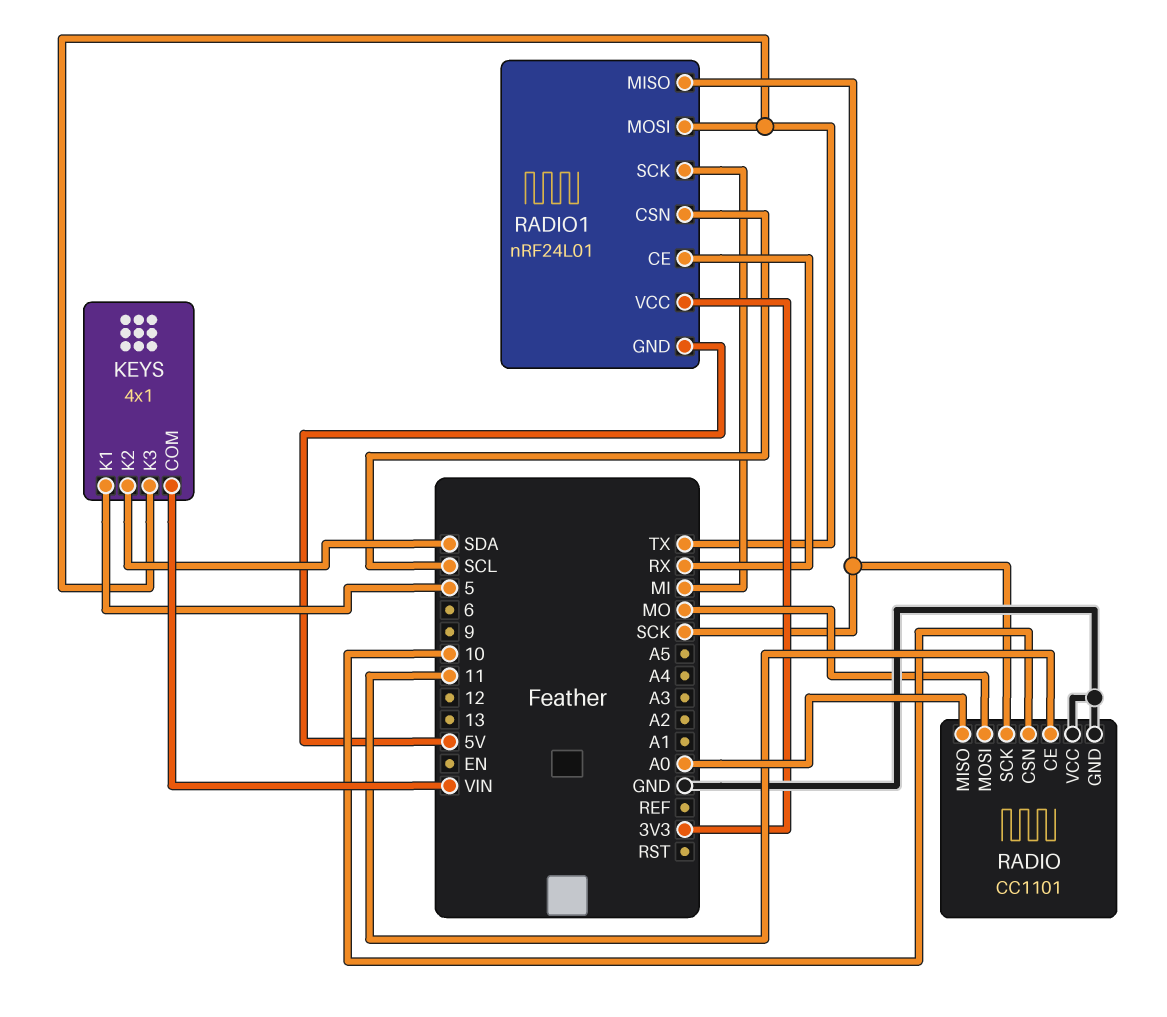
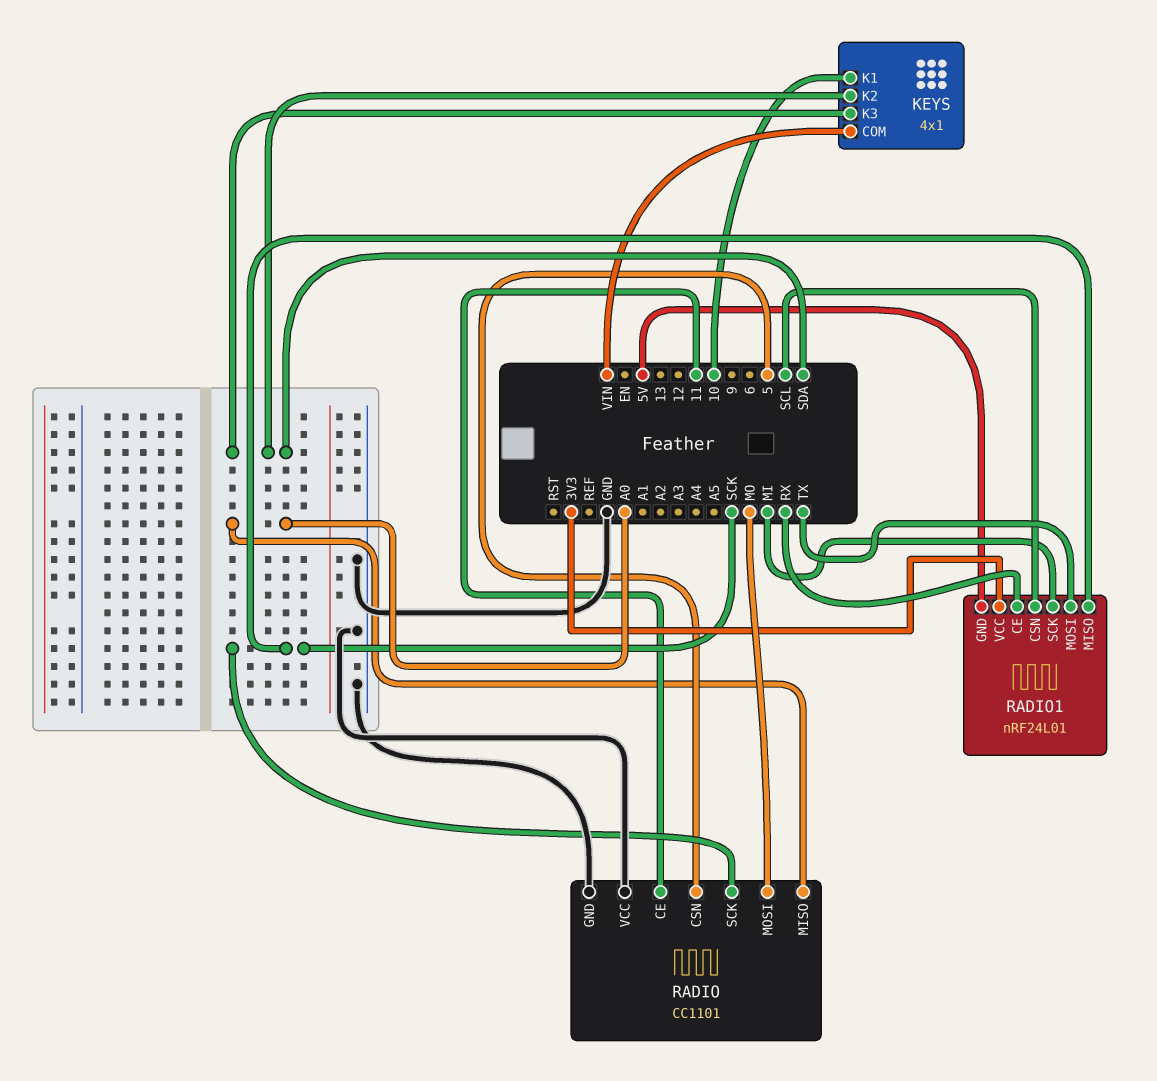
KEYS pin K1: 5 -> 10
KEYS pin K3: TX -> SDA
RADIO pin CSN: 10 -> 5

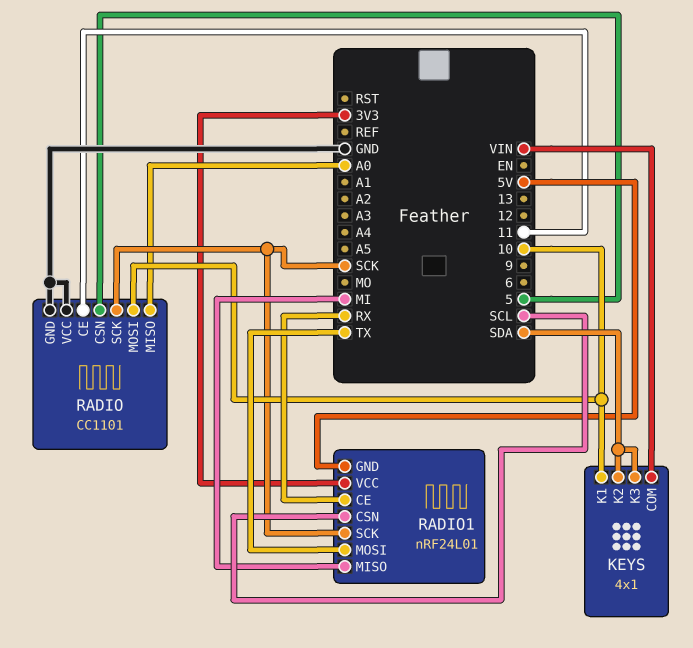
RADIO pin MOSI: MO -> 10
RADIO1 pin MISO: SCK -> MI
RADIO1 pin SCK: MI -> SCK

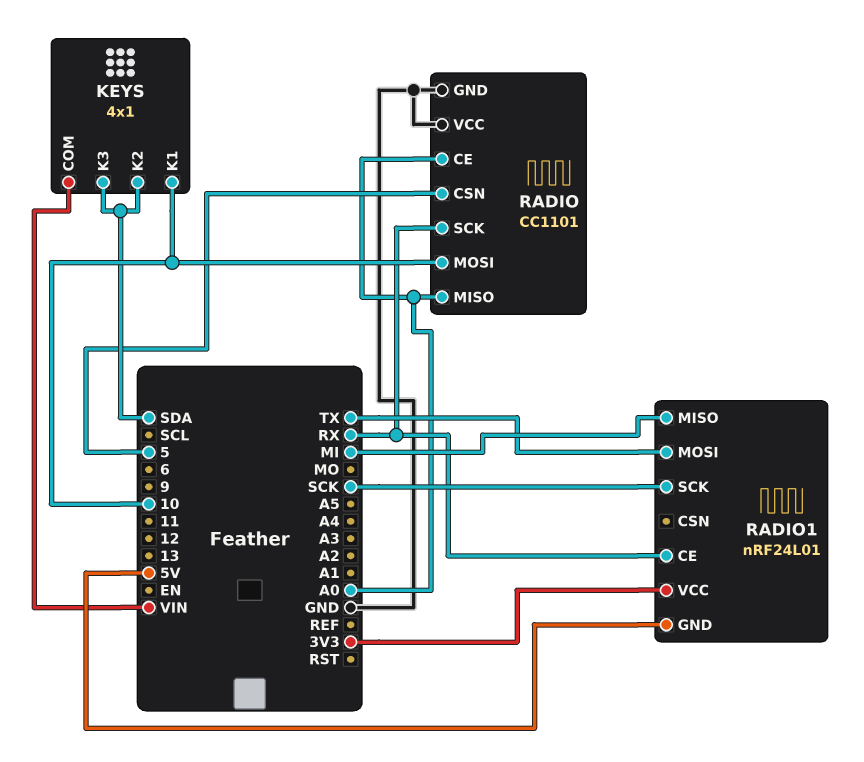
RADIO pin CE: 11 -> A0
RADIO pin SCK: SCK -> RX
RADIO1 pin CSN: SCL -> none

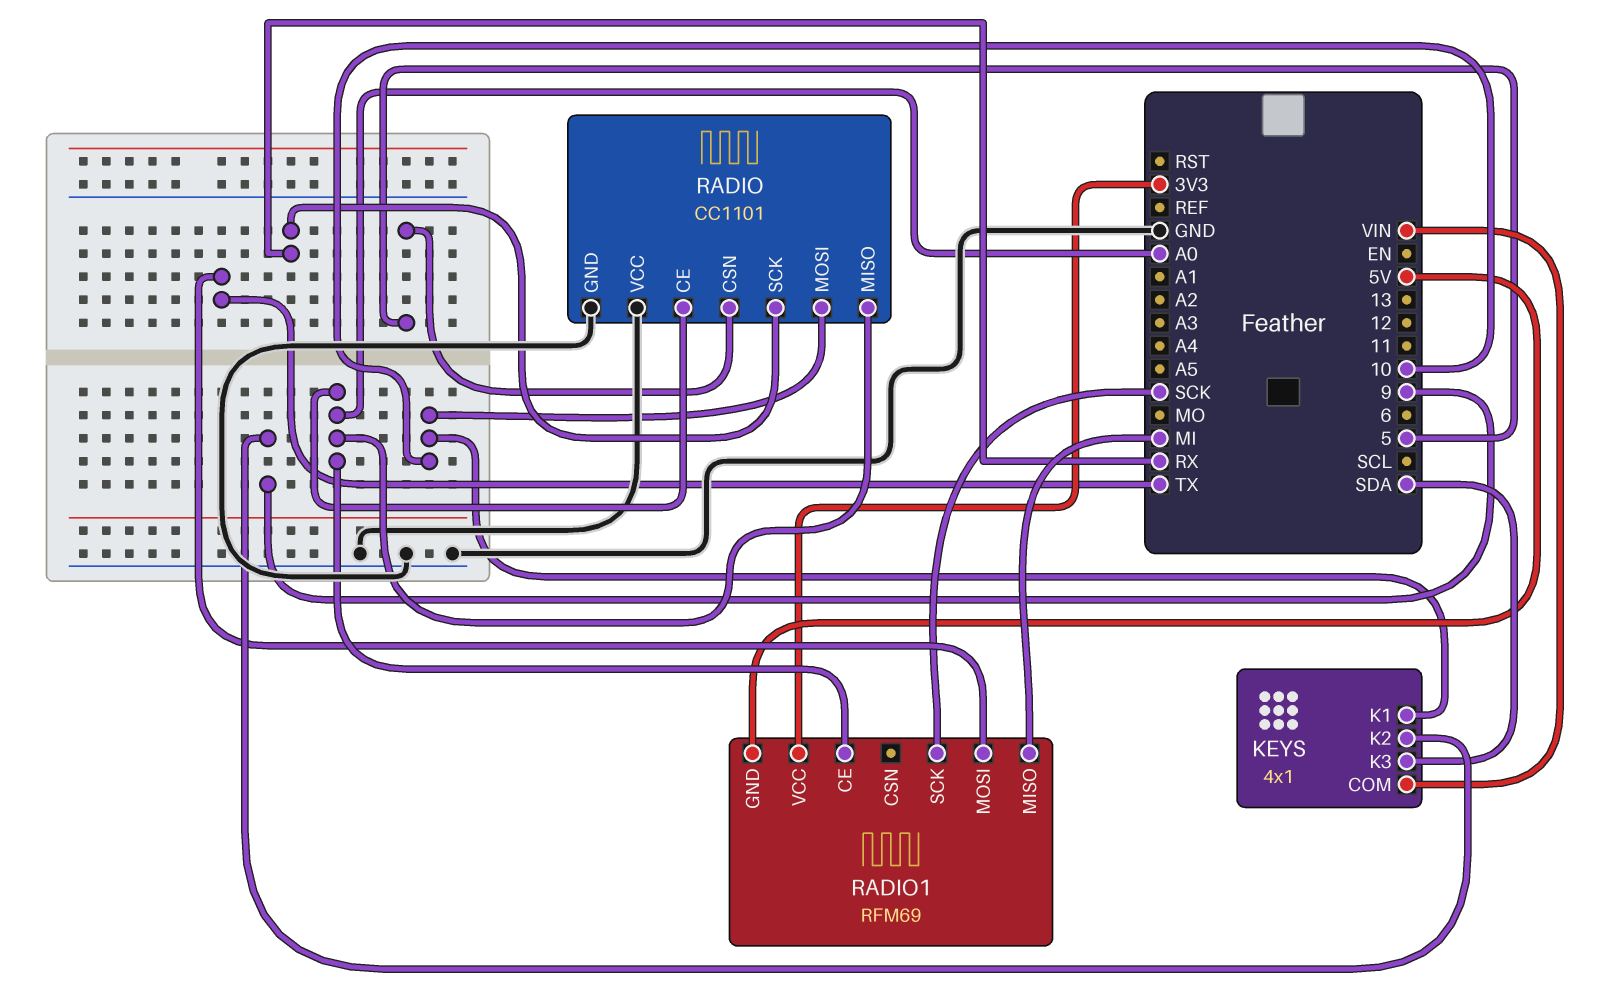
KEYS pin K2: SDA -> 9
RADIO1: nRF24L01 -> RFM69
RADIO1 pin CE: RX -> A0

